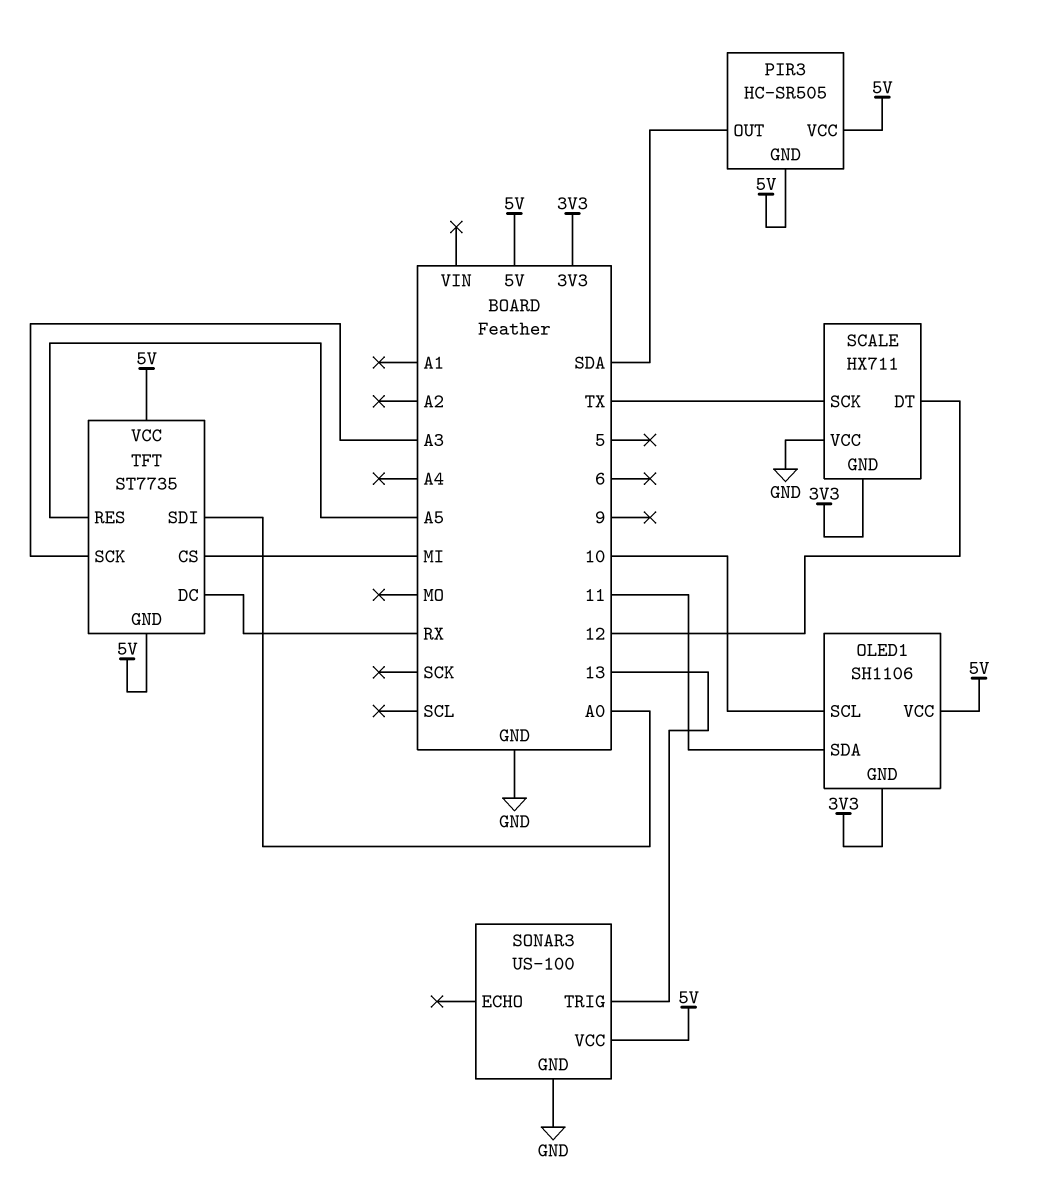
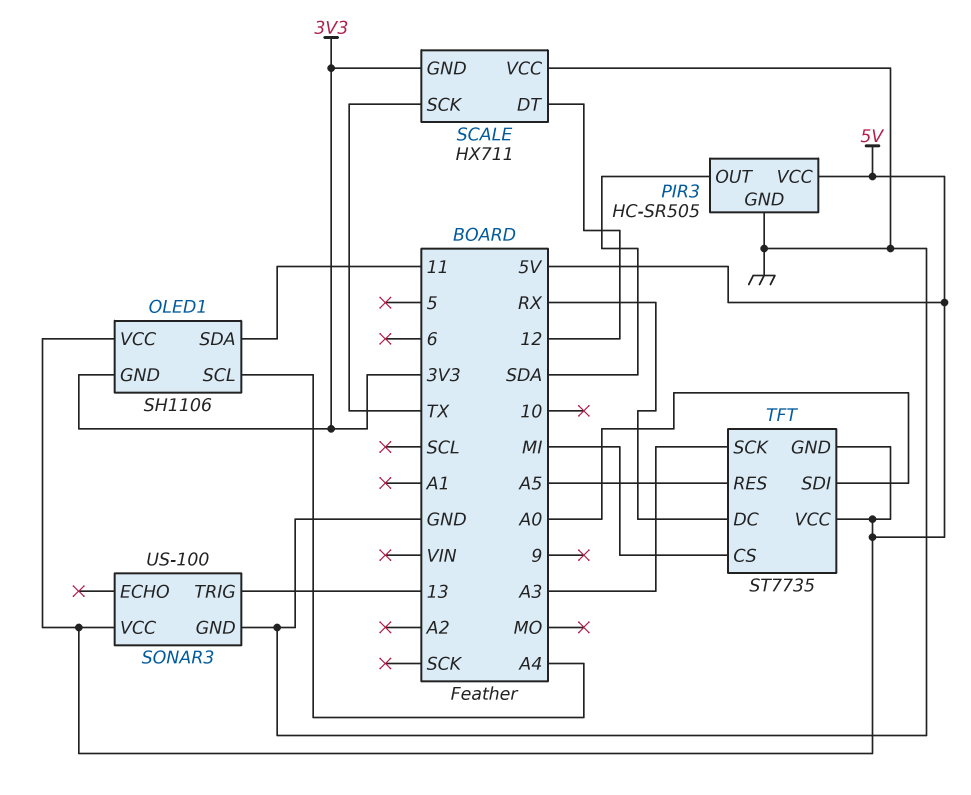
OLED1 pin SCL: 10 -> A4
PIR3 pin GND: 5V -> GND

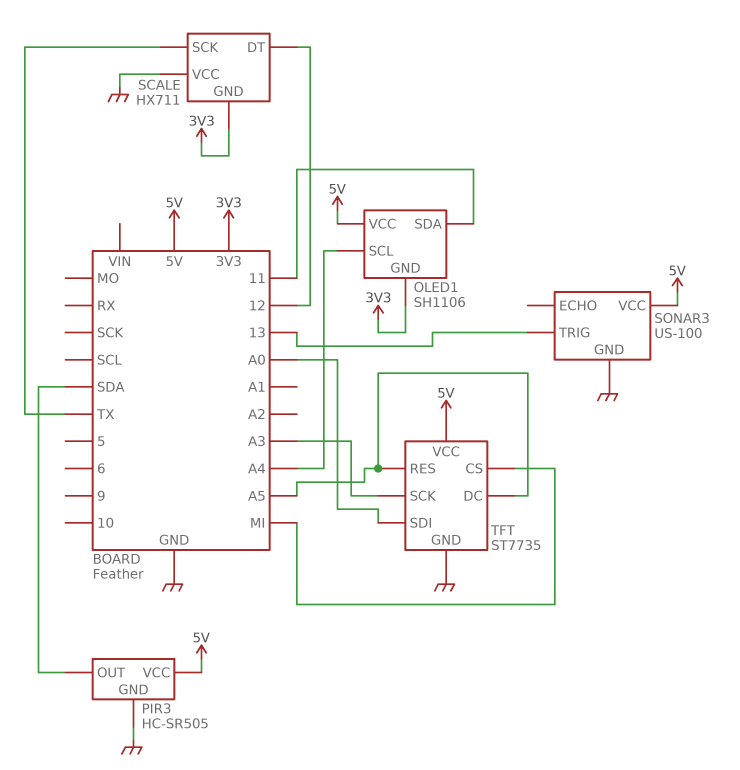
TFT pin DC: RX -> A5
TFT pin GND: 5V -> GND

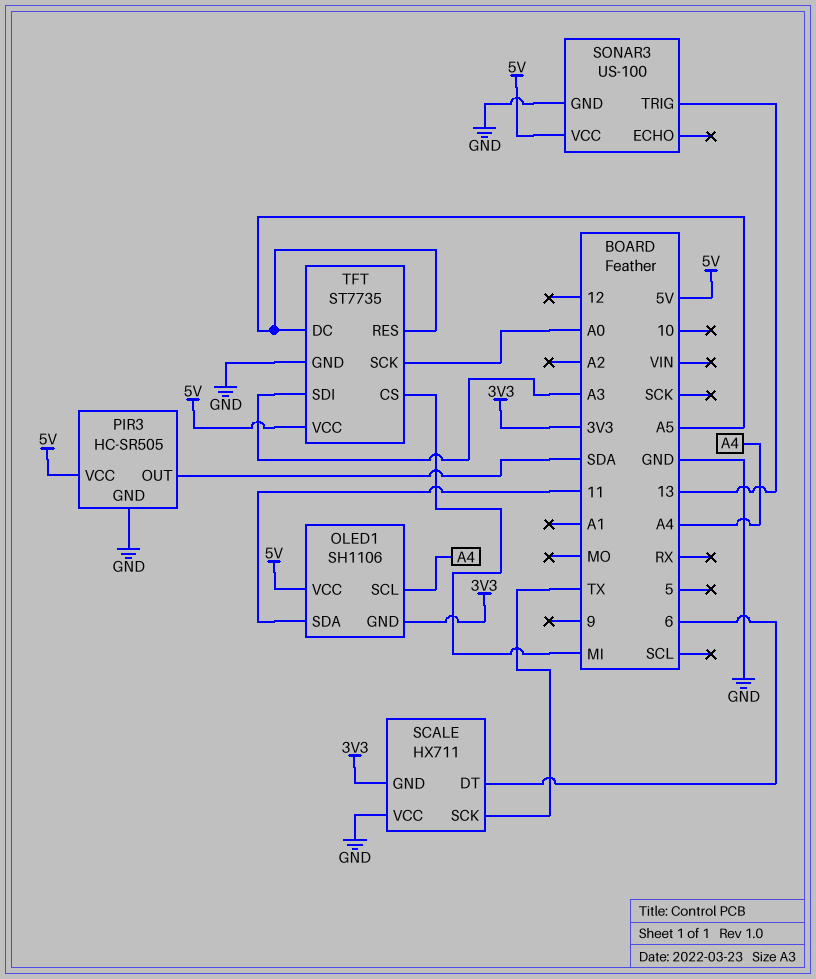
SCALE pin DT: 12 -> 6
TFT pin SCK: A3 -> A0
TFT pin SDI: A0 -> A3

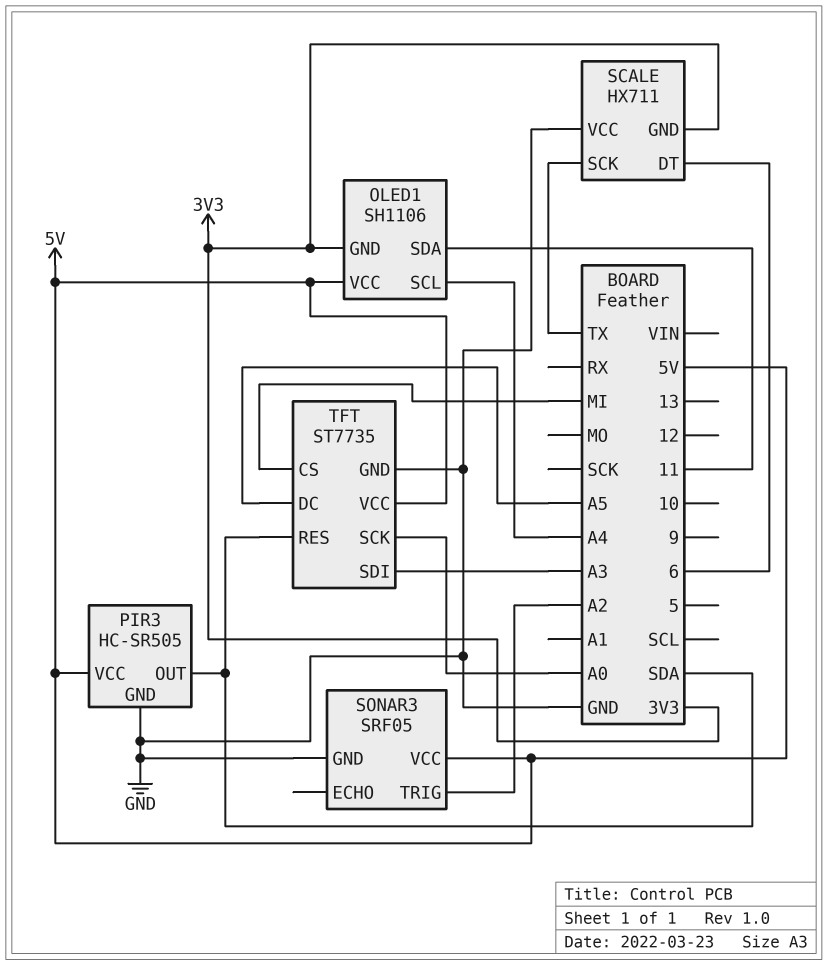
SONAR3: US-100 -> SRF05
SONAR3 pin TRIG: 13 -> A2
TFT pin RES: A5 -> SDA

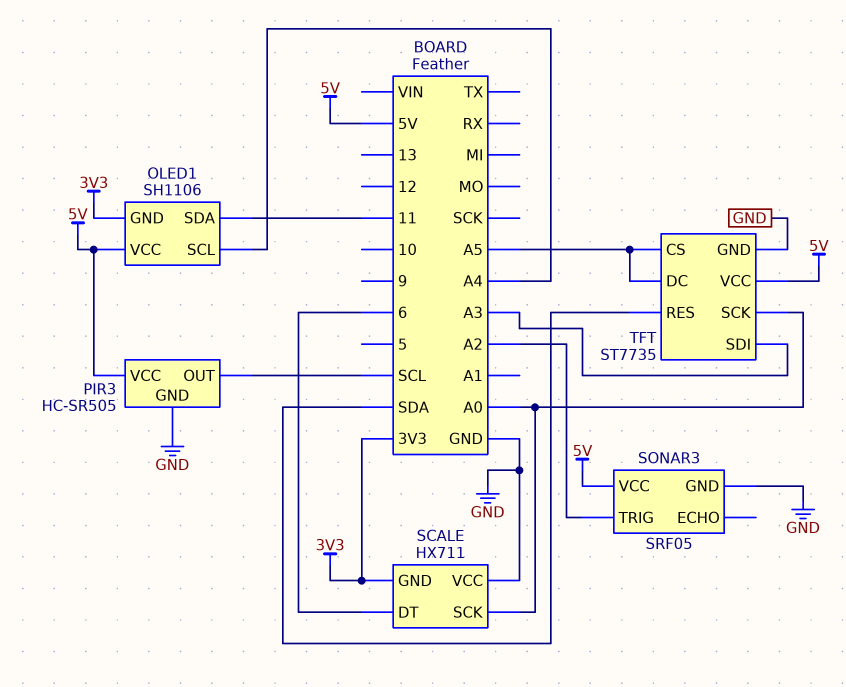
PIR3 pin OUT: SDA -> SCL
SCALE pin SCK: TX -> A0
TFT pin CS: MI -> A5

